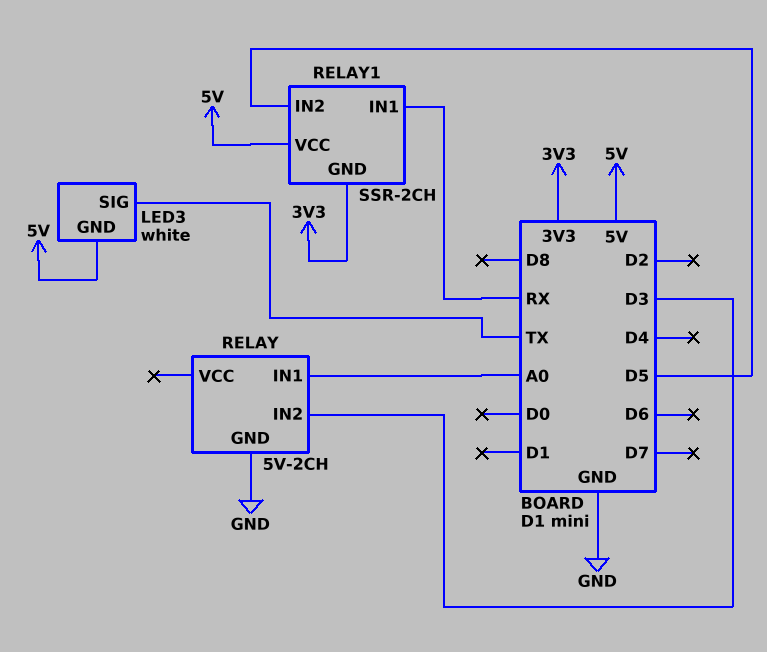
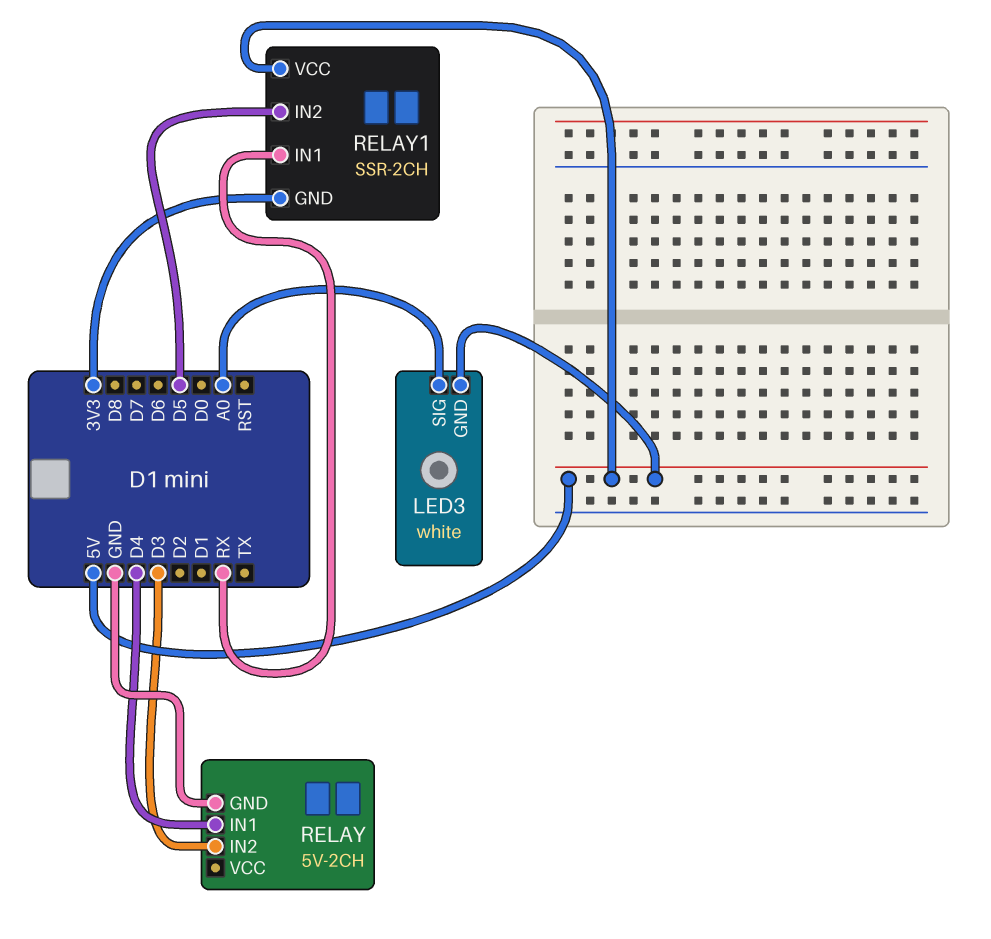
LED3 pin SIG: TX -> A0
RELAY pin IN1: A0 -> D4

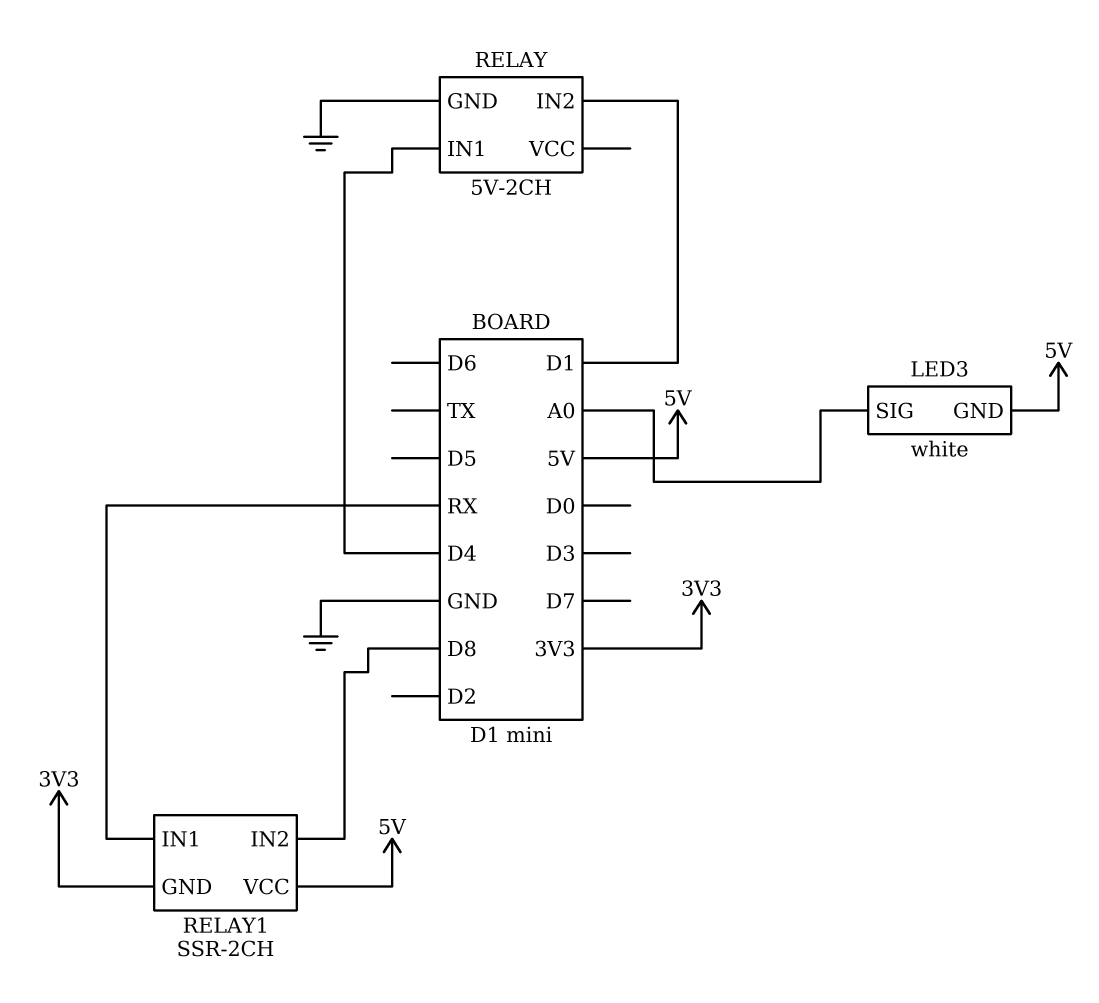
RELAY pin IN2: D3 -> D1
RELAY1 pin IN2: D5 -> D8

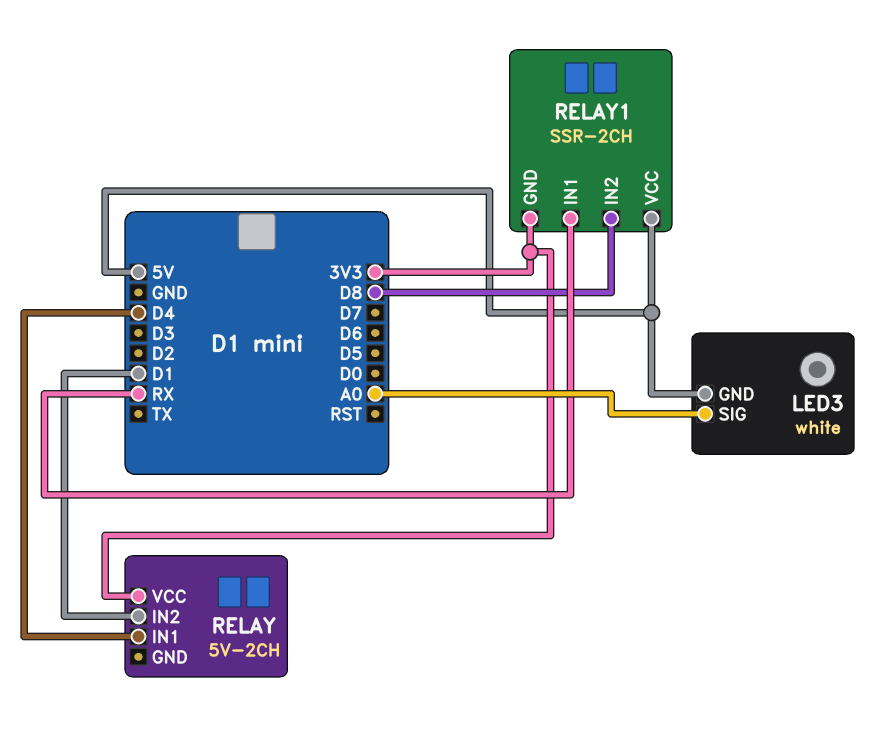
RELAY pin GND: GND -> none
RELAY pin VCC: none -> 3V3

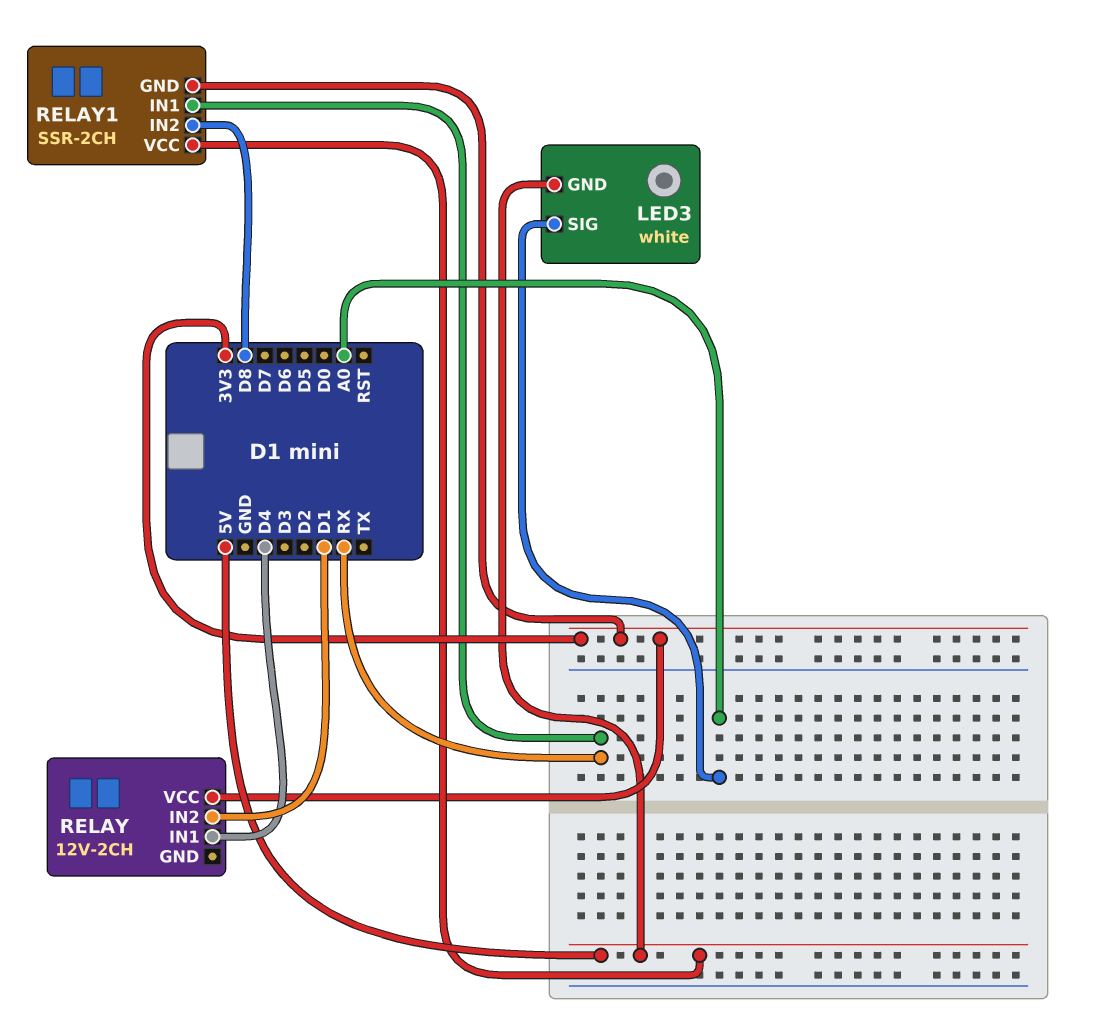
RELAY: 5V-2CH -> 12V-2CH

